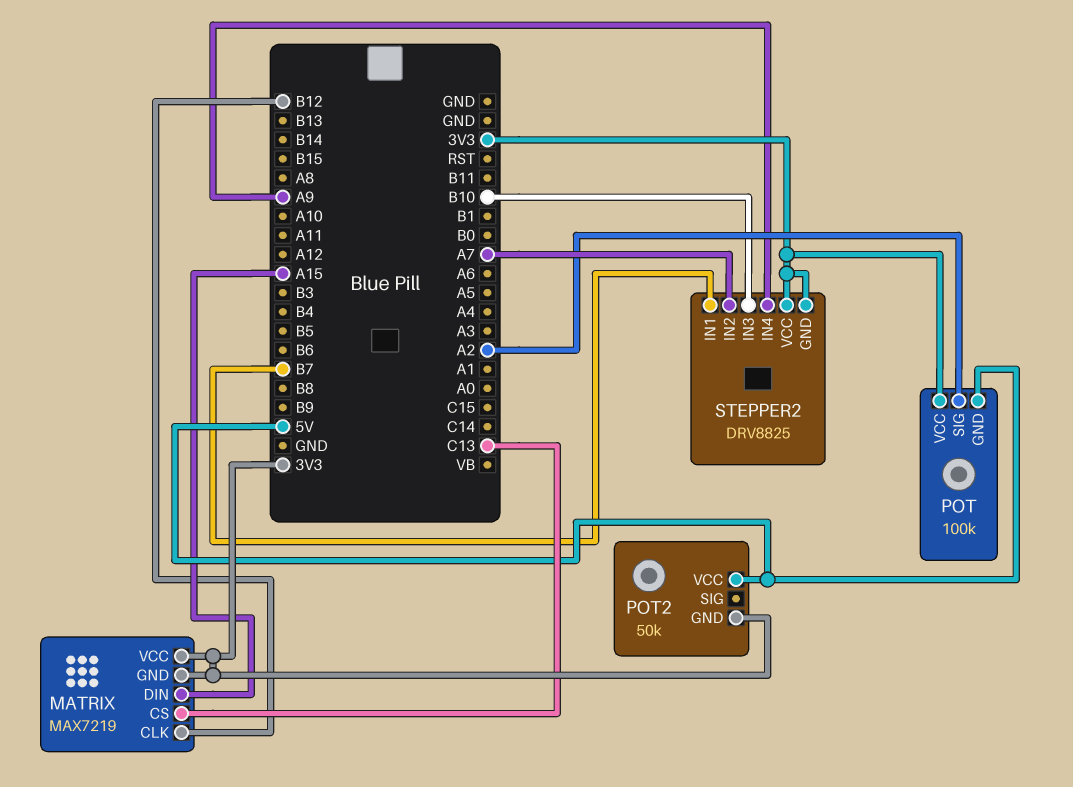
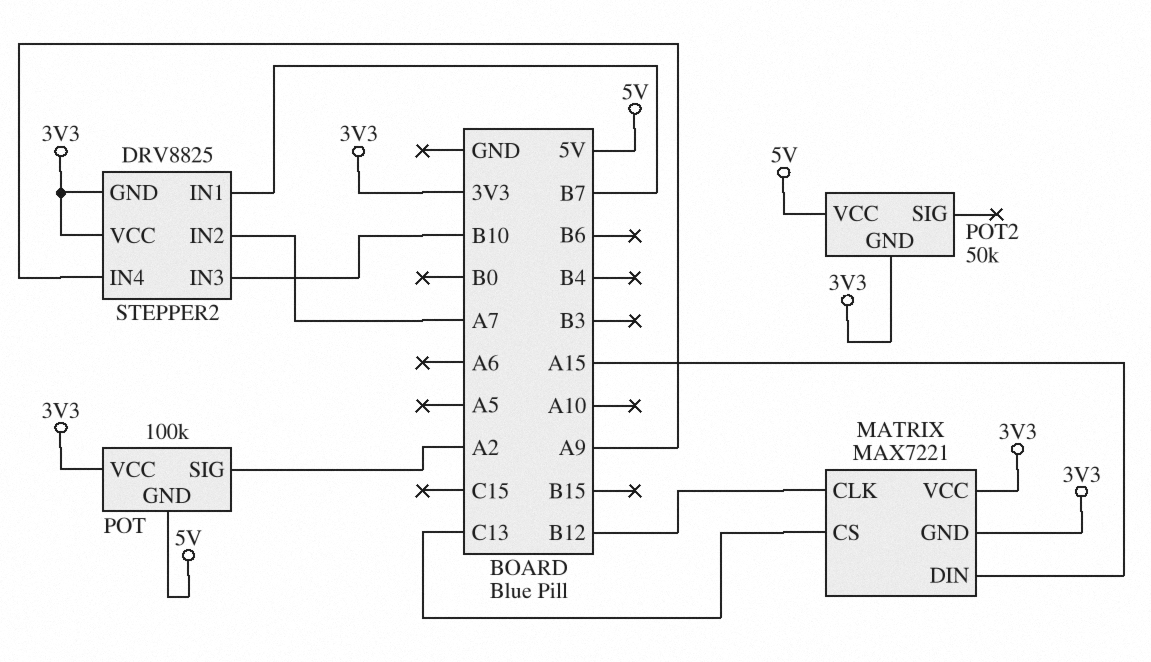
MATRIX: MAX7219 -> MAX7221

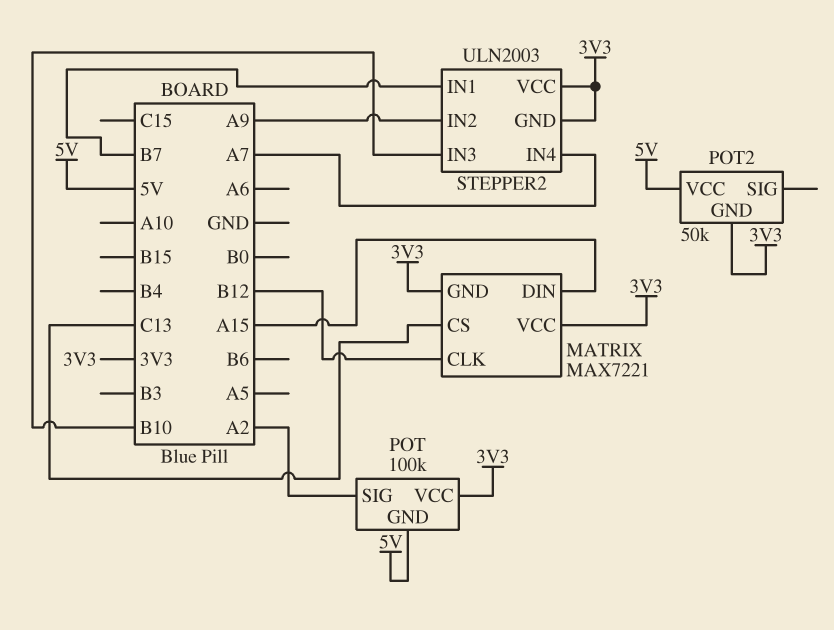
STEPPER2: DRV8825 -> ULN2003
STEPPER2 pin IN2: A7 -> A9
STEPPER2 pin IN4: A9 -> A7

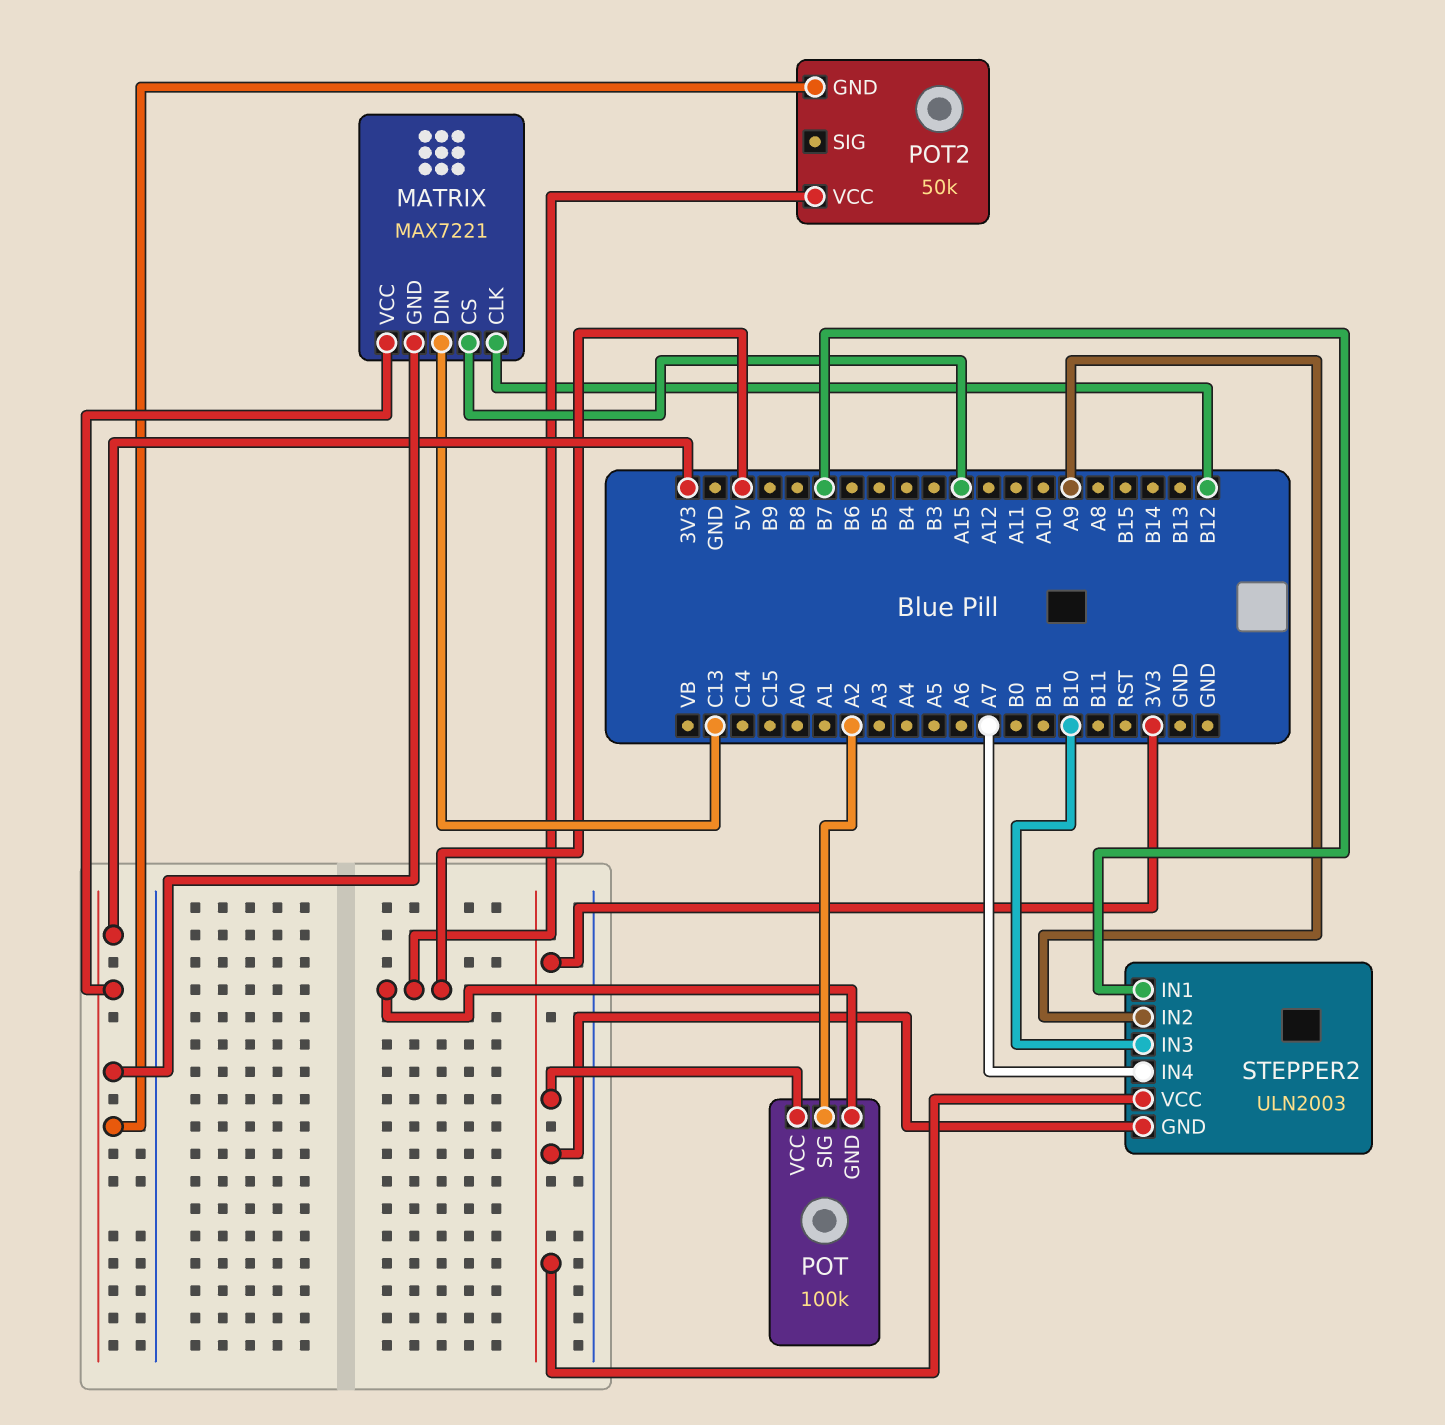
MATRIX pin CS: C13 -> A15
MATRIX pin DIN: A15 -> C13

